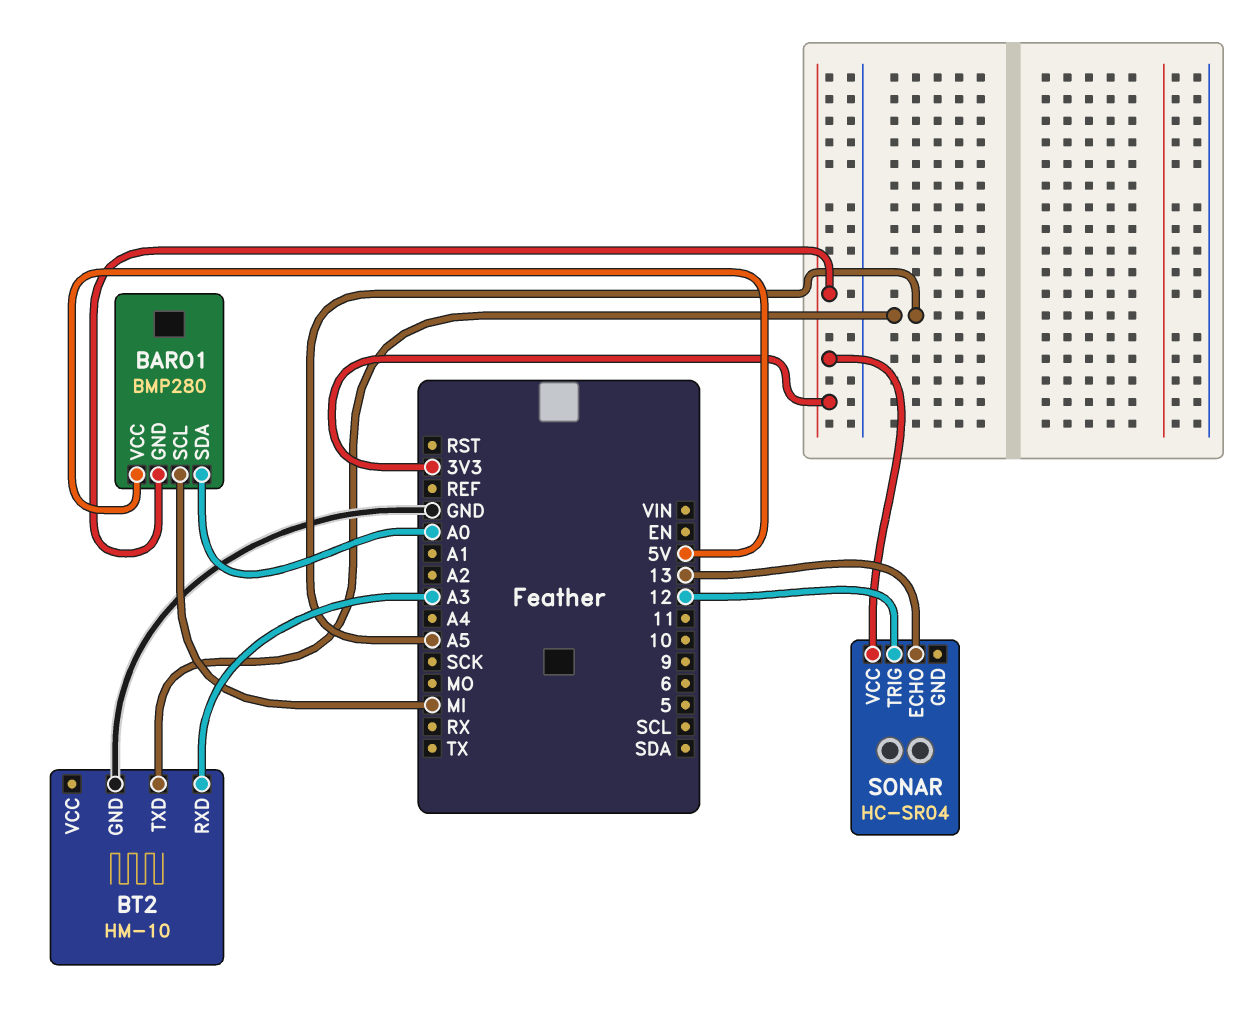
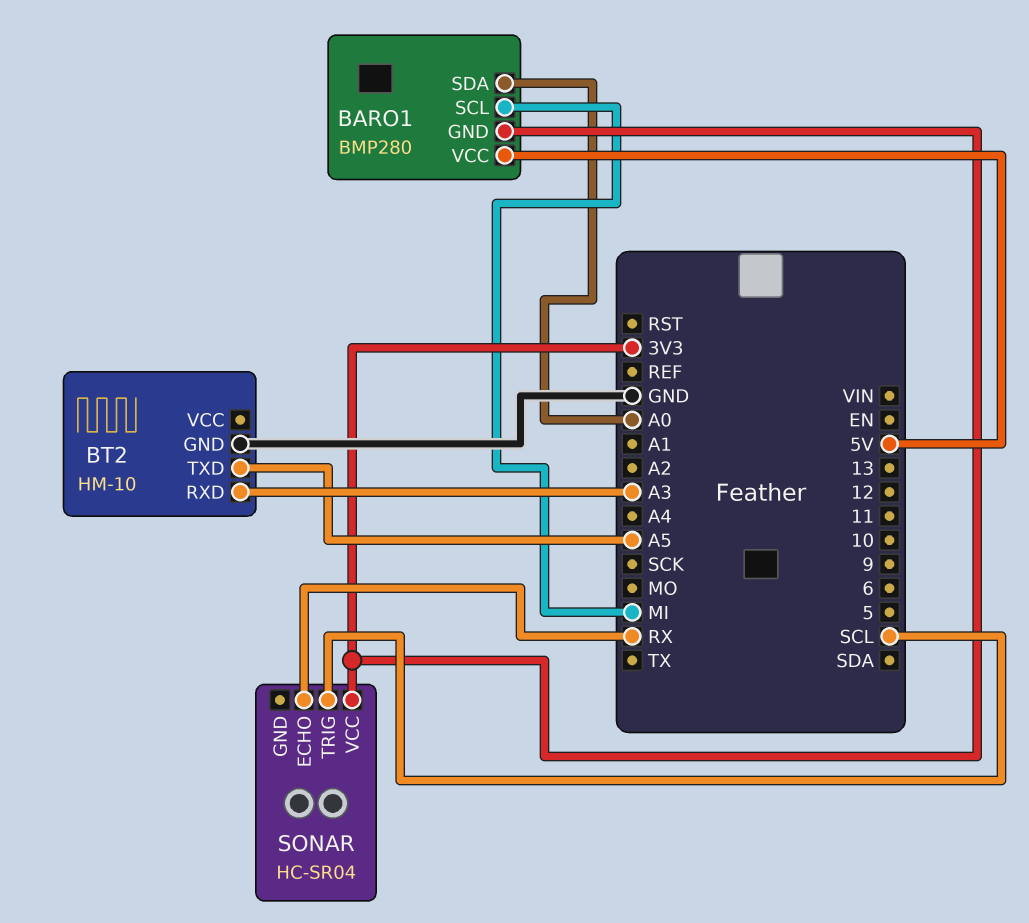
SONAR pin ECHO: 13 -> RX
SONAR pin TRIG: 12 -> SCL

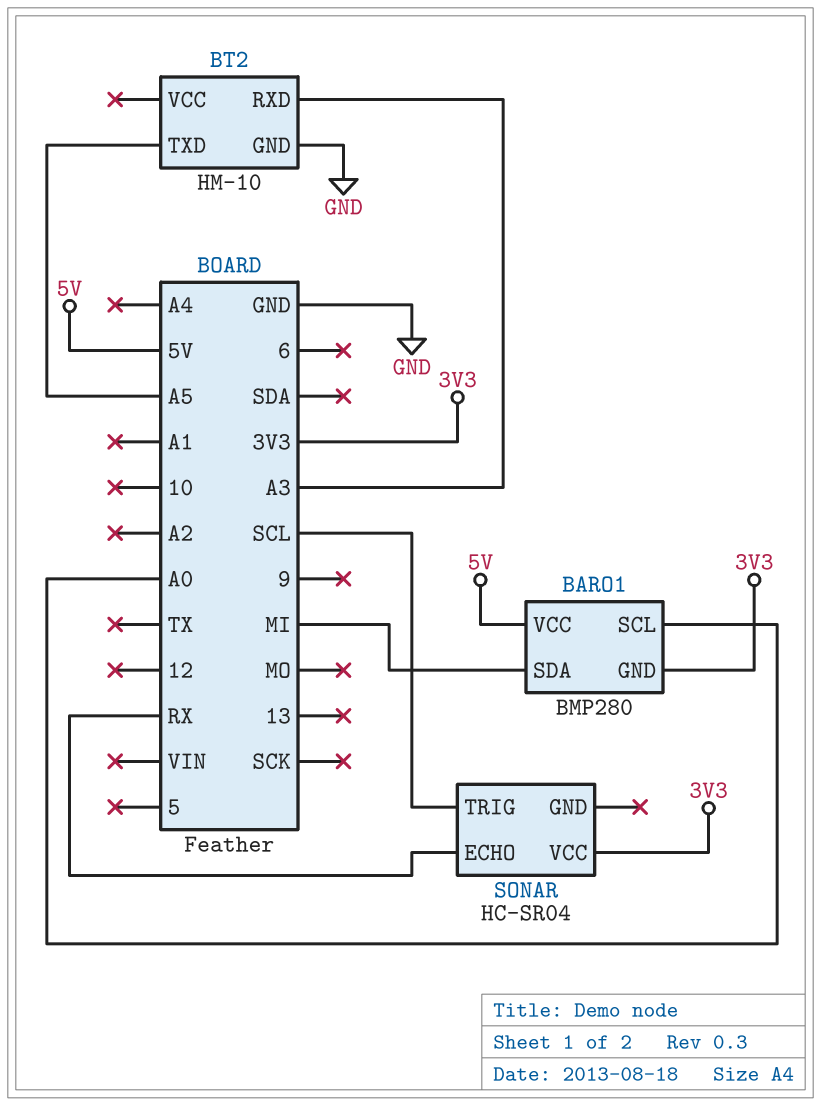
BARO1 pin SCL: MI -> A0
BARO1 pin SDA: A0 -> MI

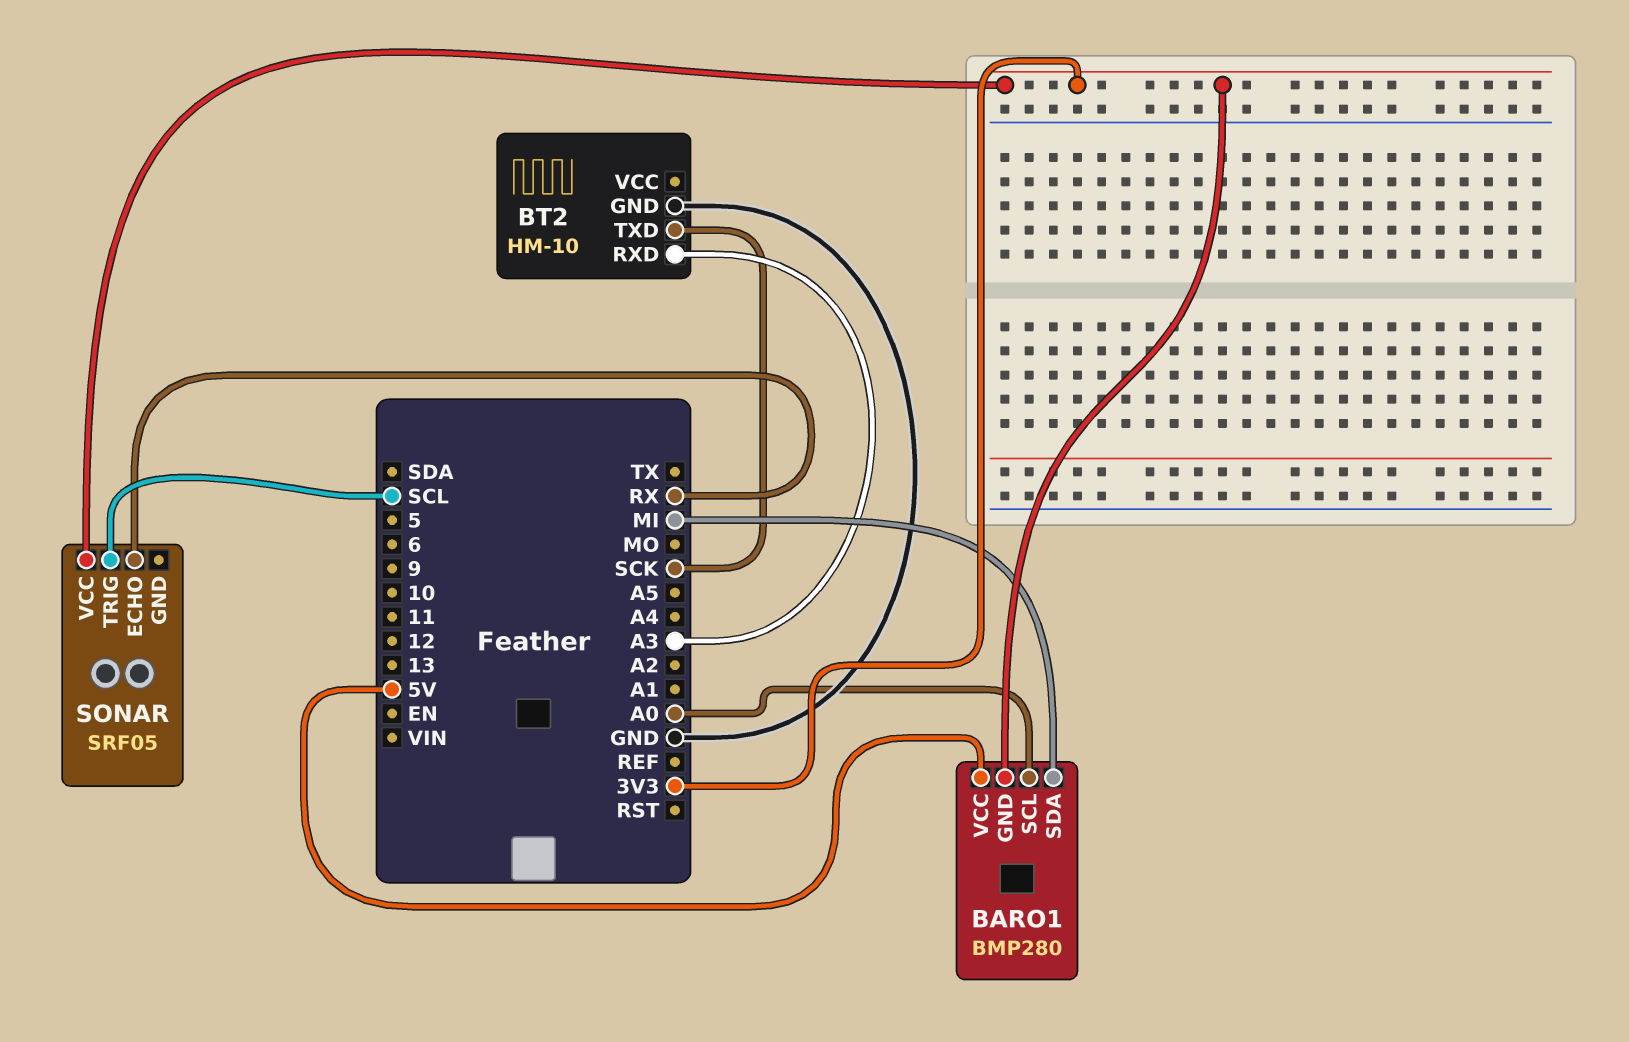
BT2 pin TXD: A5 -> SCK
SONAR: HC-SR04 -> SRF05

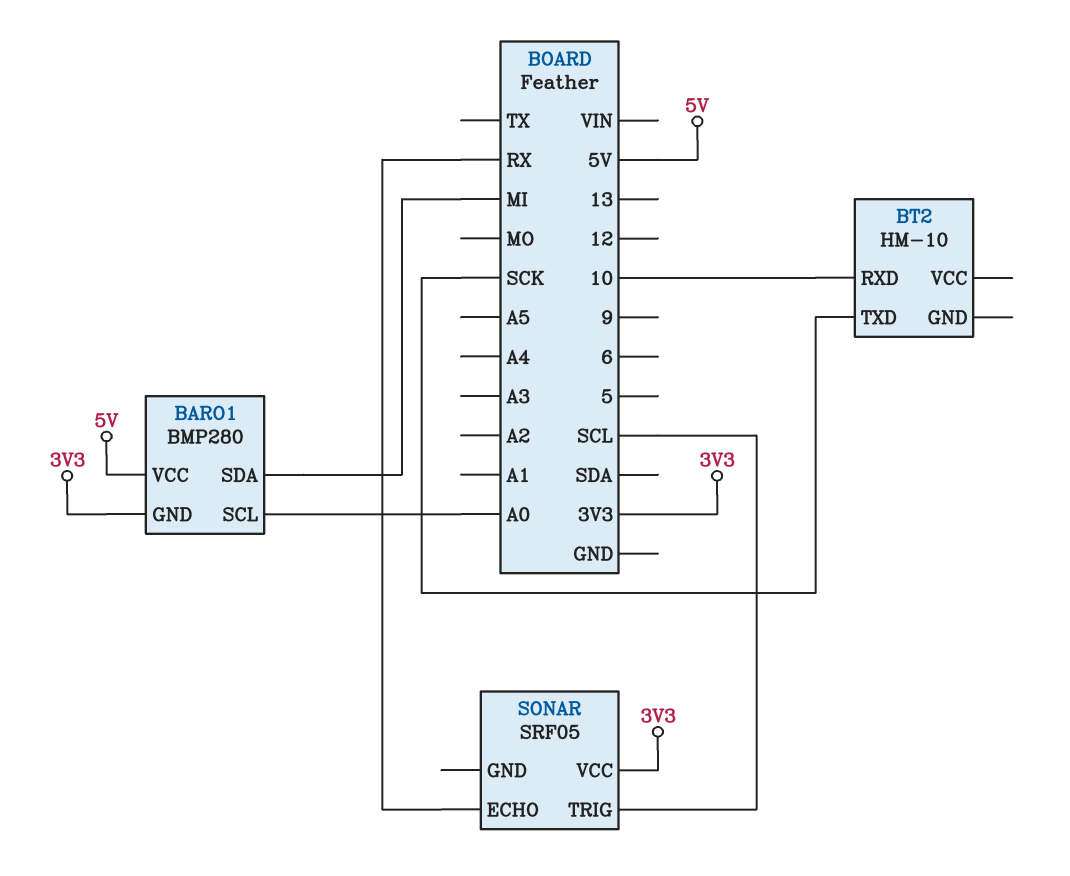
BT2 pin GND: GND -> none
BT2 pin RXD: A3 -> 10

